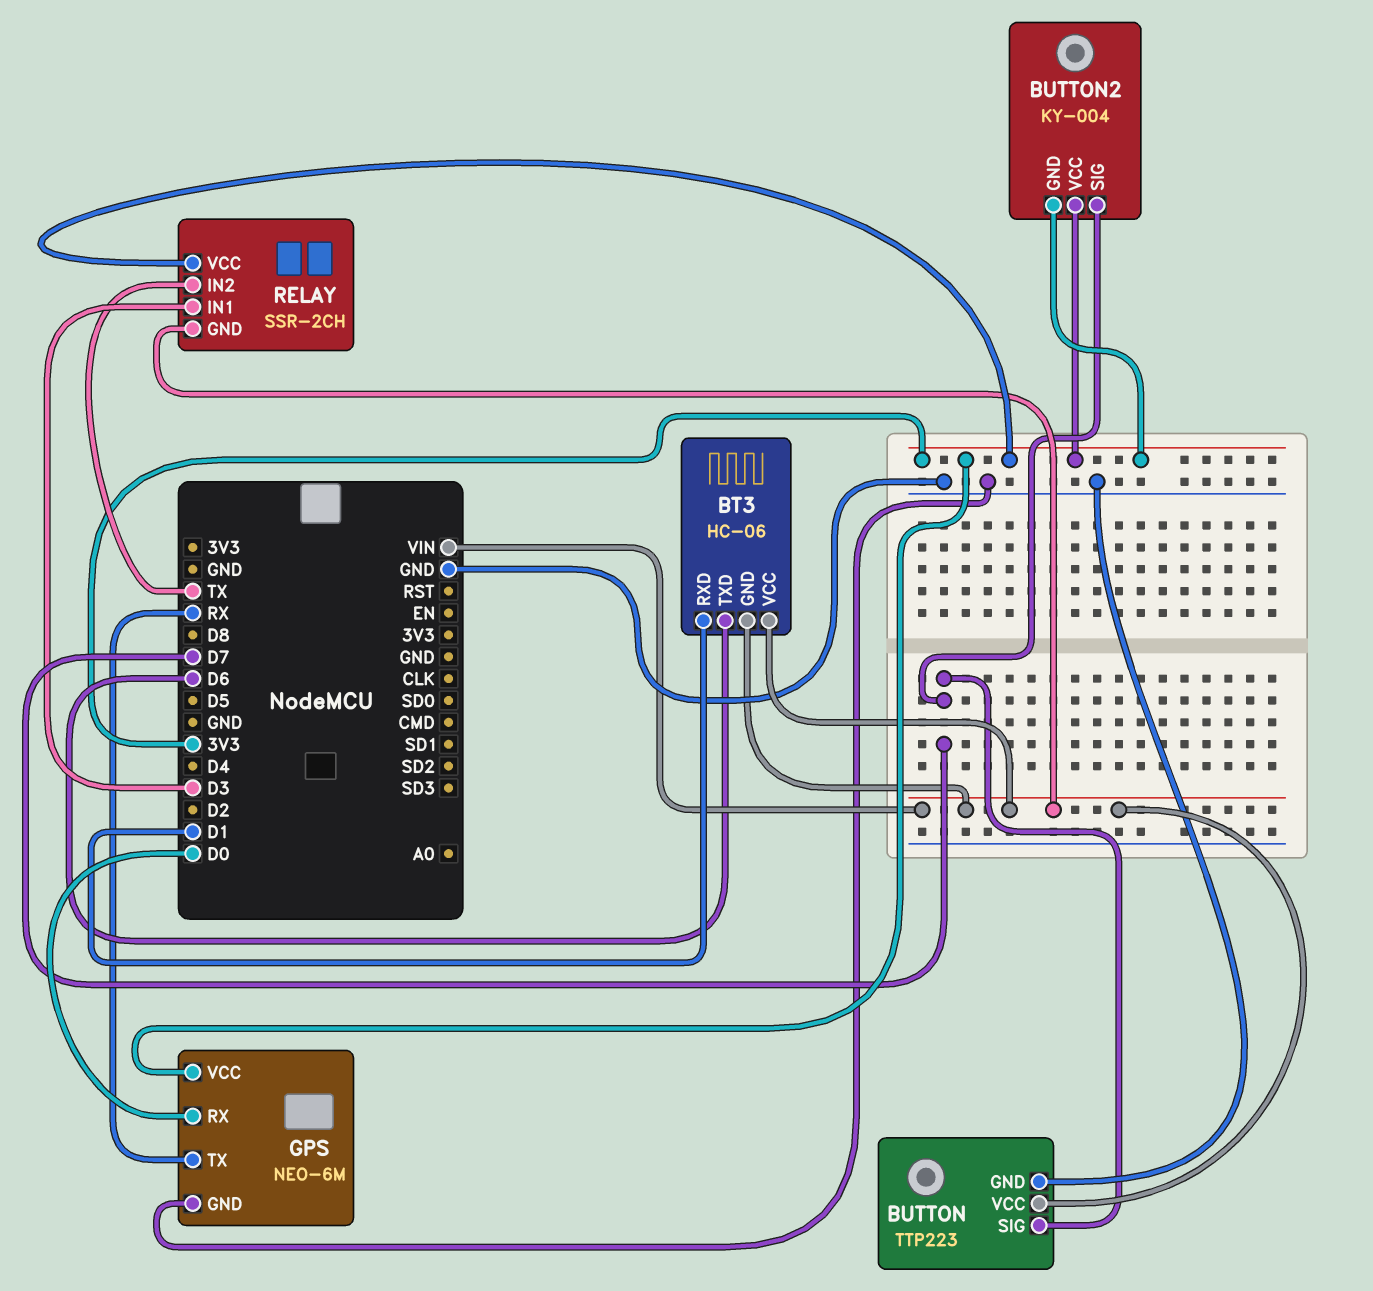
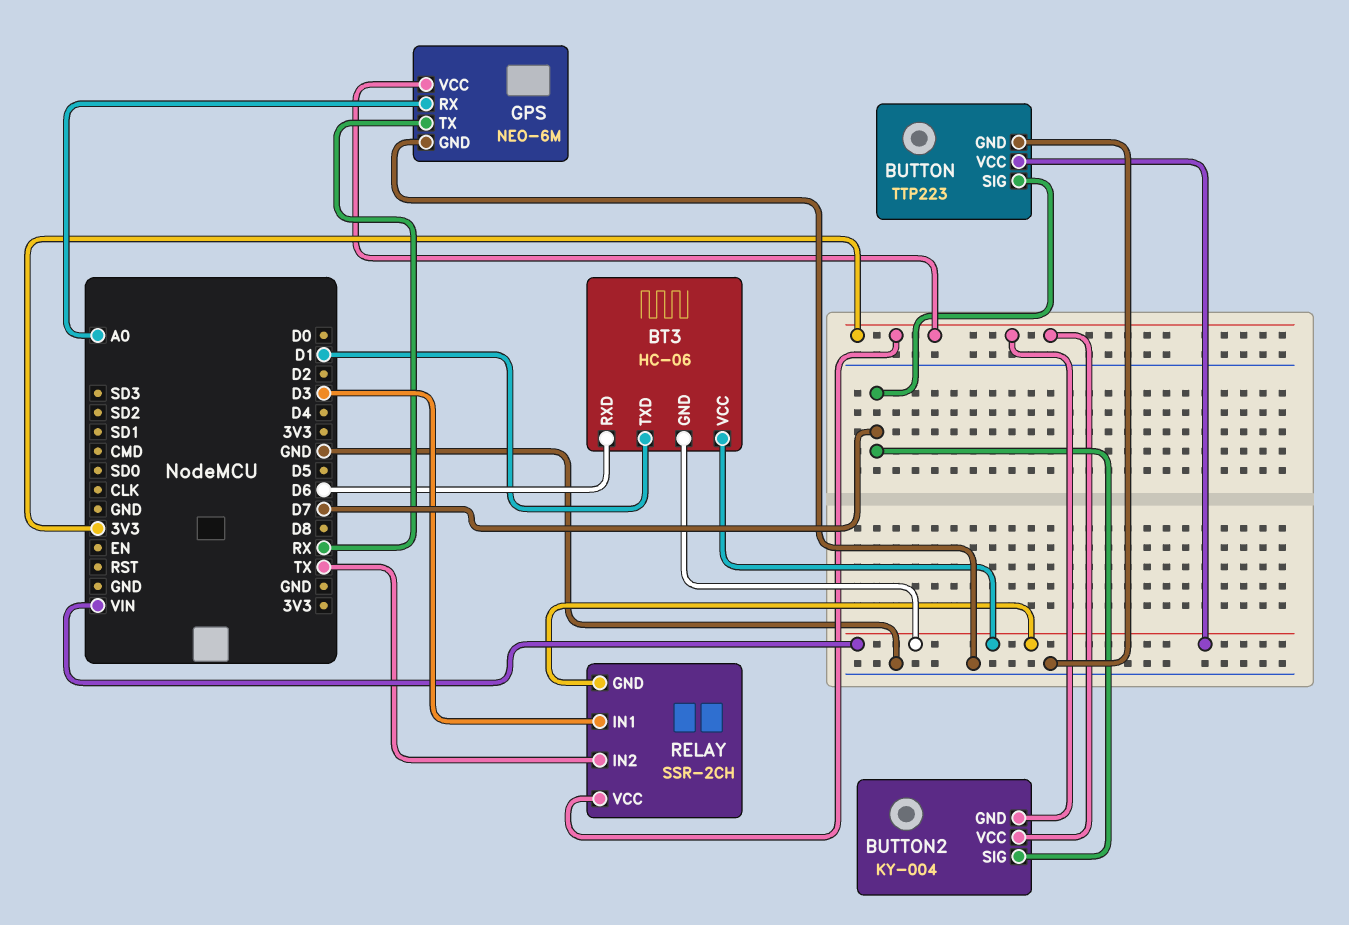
BT3 pin RXD: D1 -> D6
BT3 pin TXD: D6 -> D1
GPS pin RX: D0 -> A0

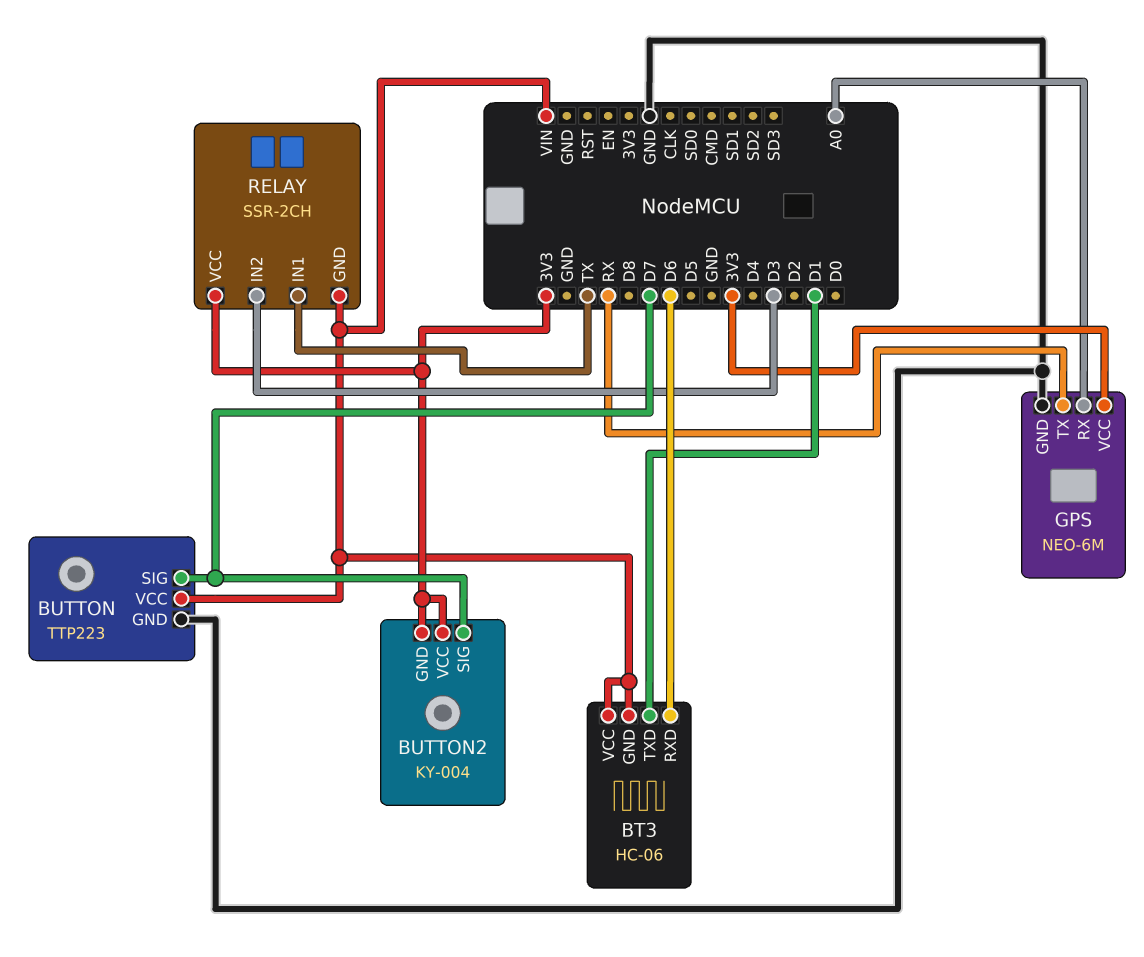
RELAY pin IN1: D3 -> TX
RELAY pin IN2: TX -> D3

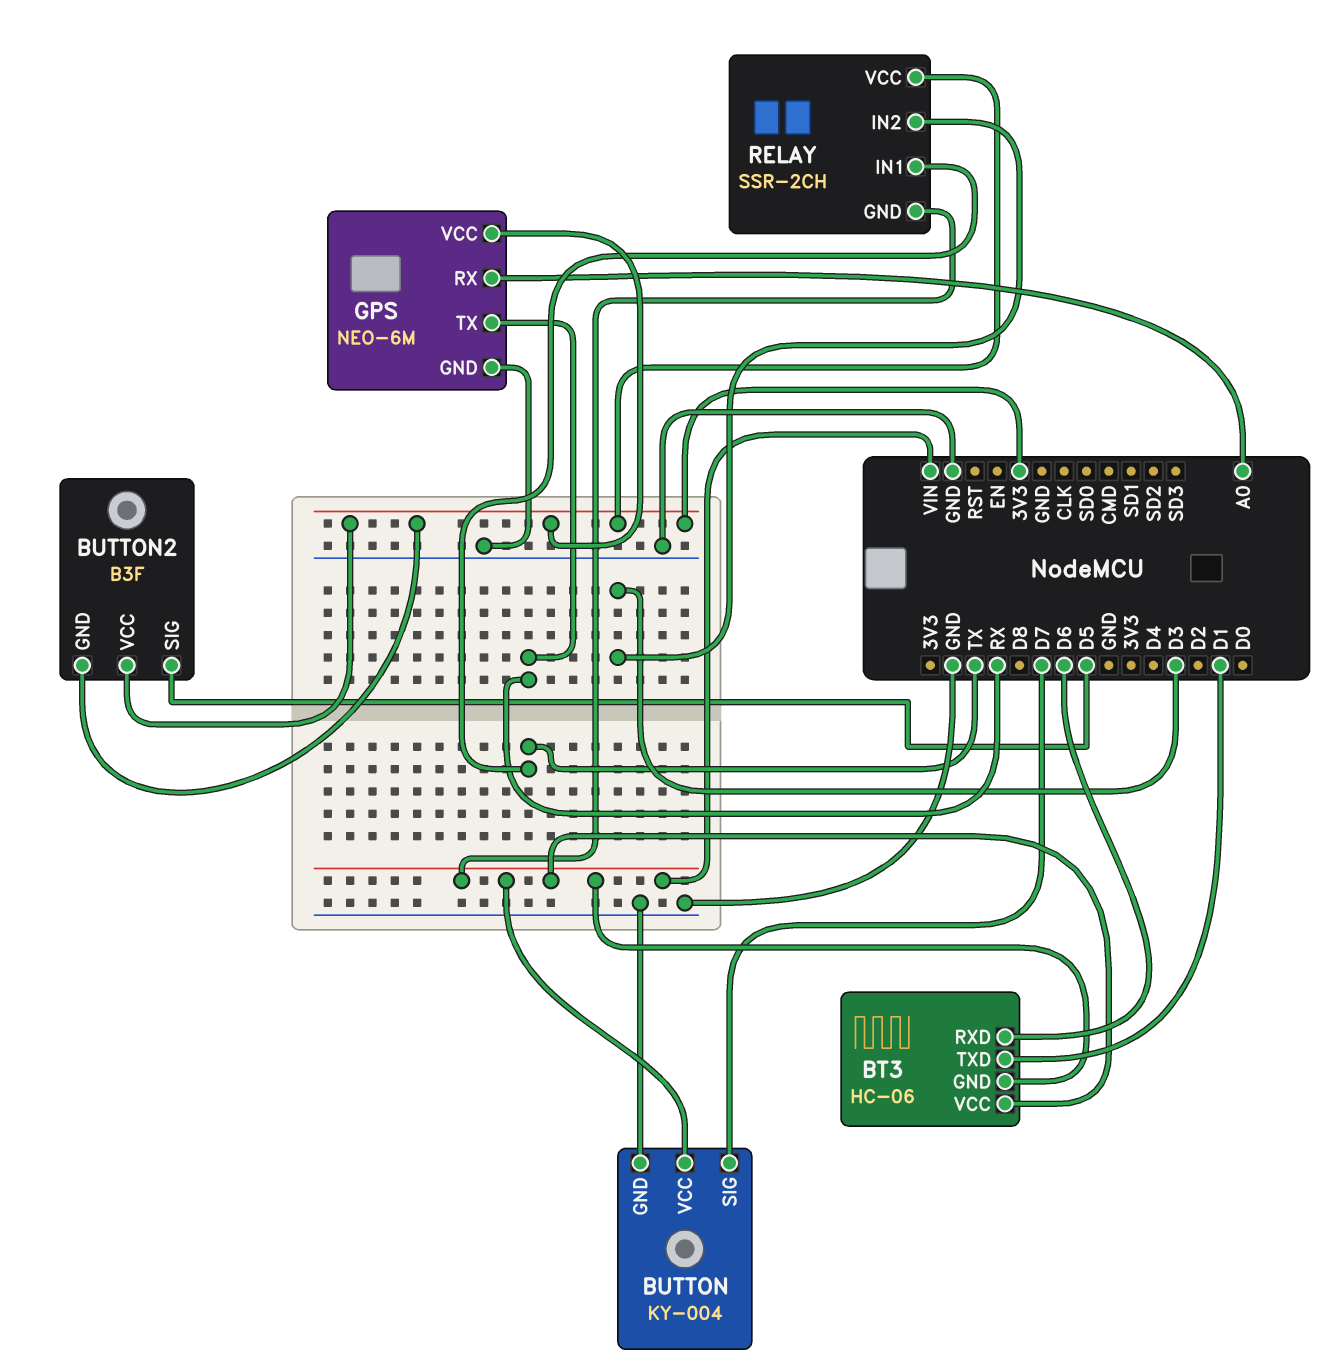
BUTTON: TTP223 -> KY-004
BUTTON2: KY-004 -> B3F
BUTTON2 pin SIG: D7 -> D5

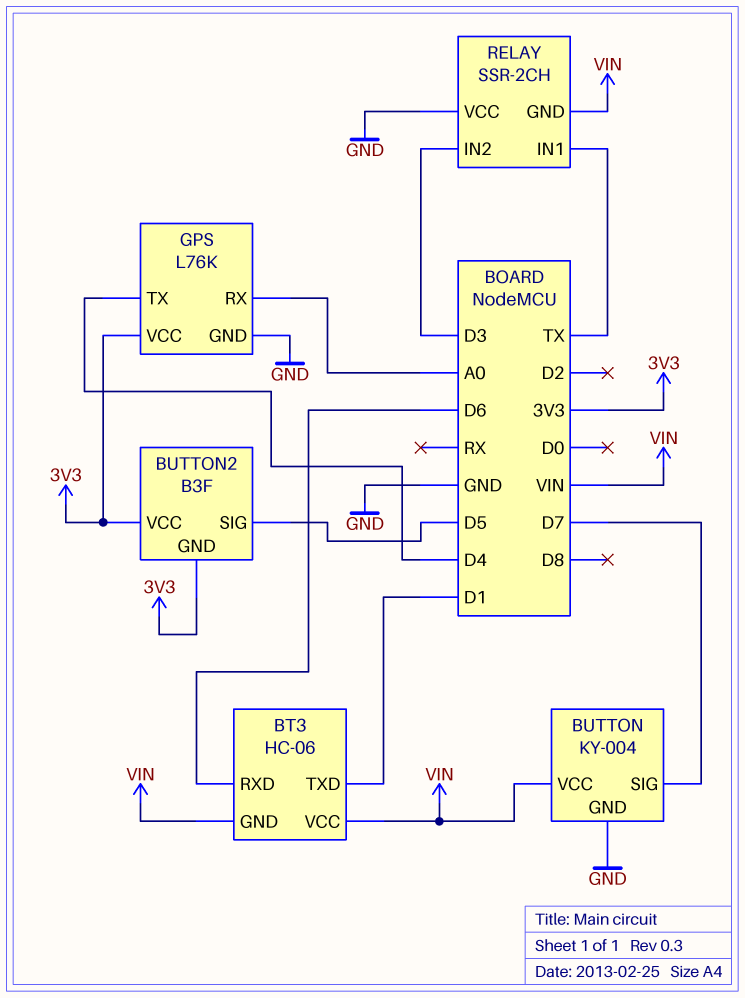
GPS: NEO-6M -> L76K
GPS pin TX: RX -> D4
RELAY pin VCC: 3V3 -> GND

